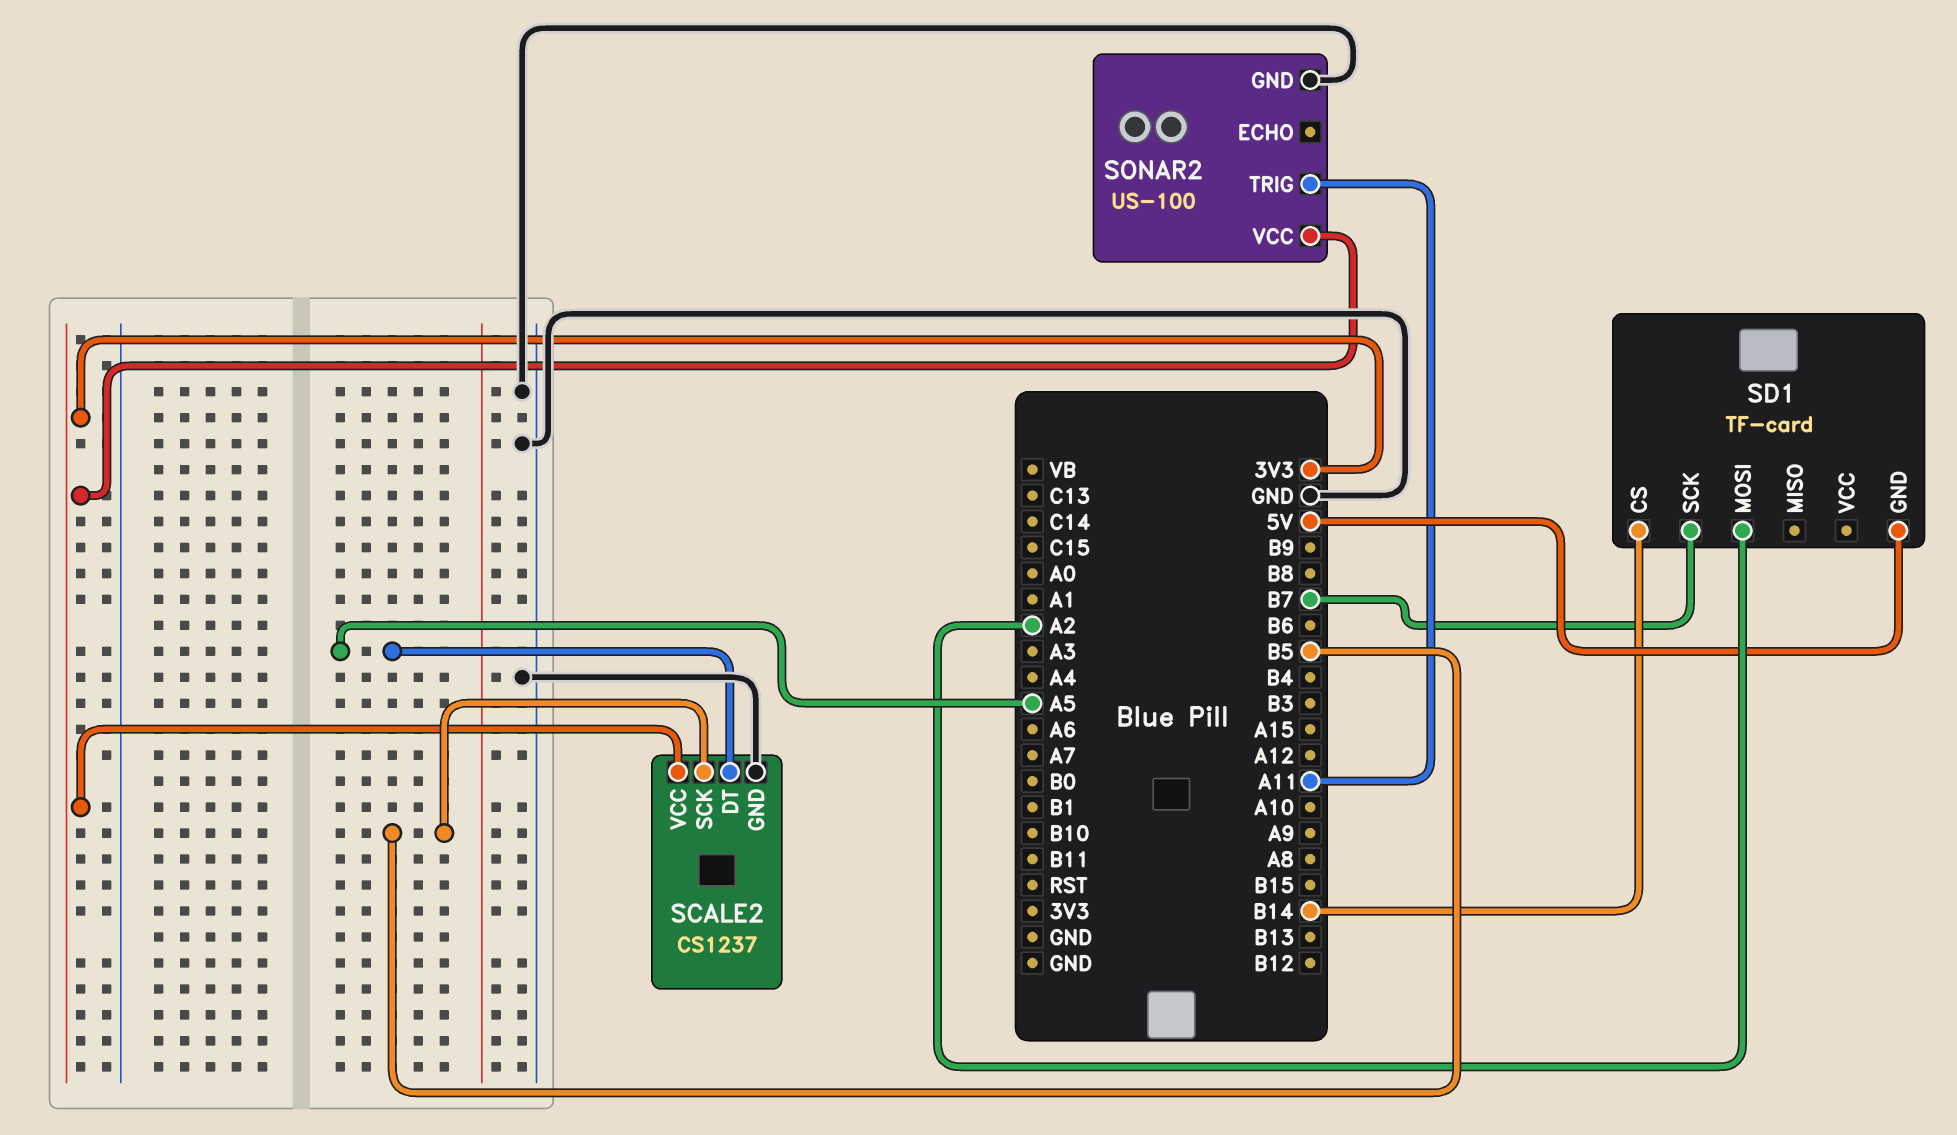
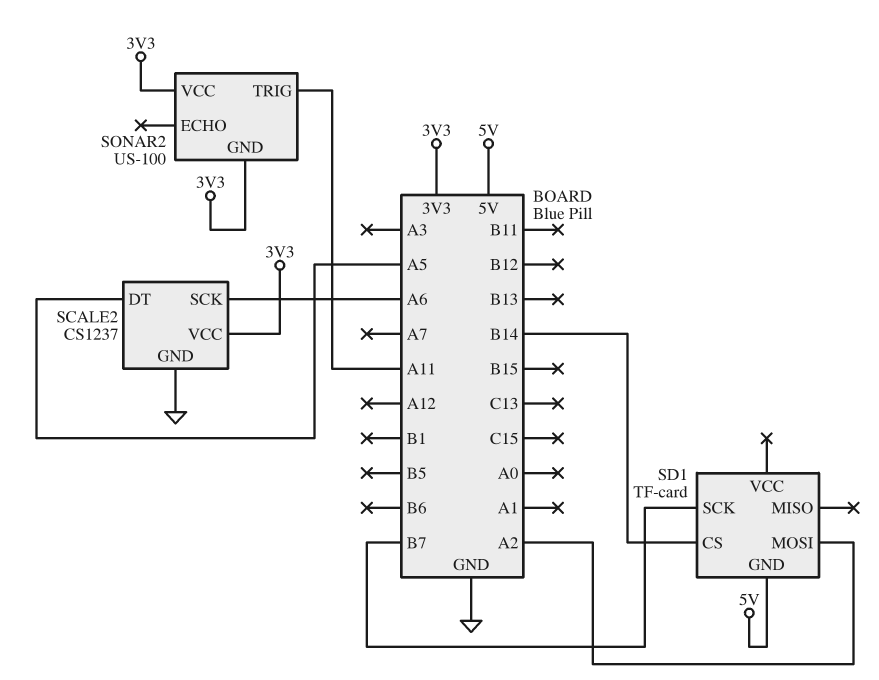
SCALE2 pin SCK: B5 -> A6
SONAR2 pin GND: GND -> 3V3

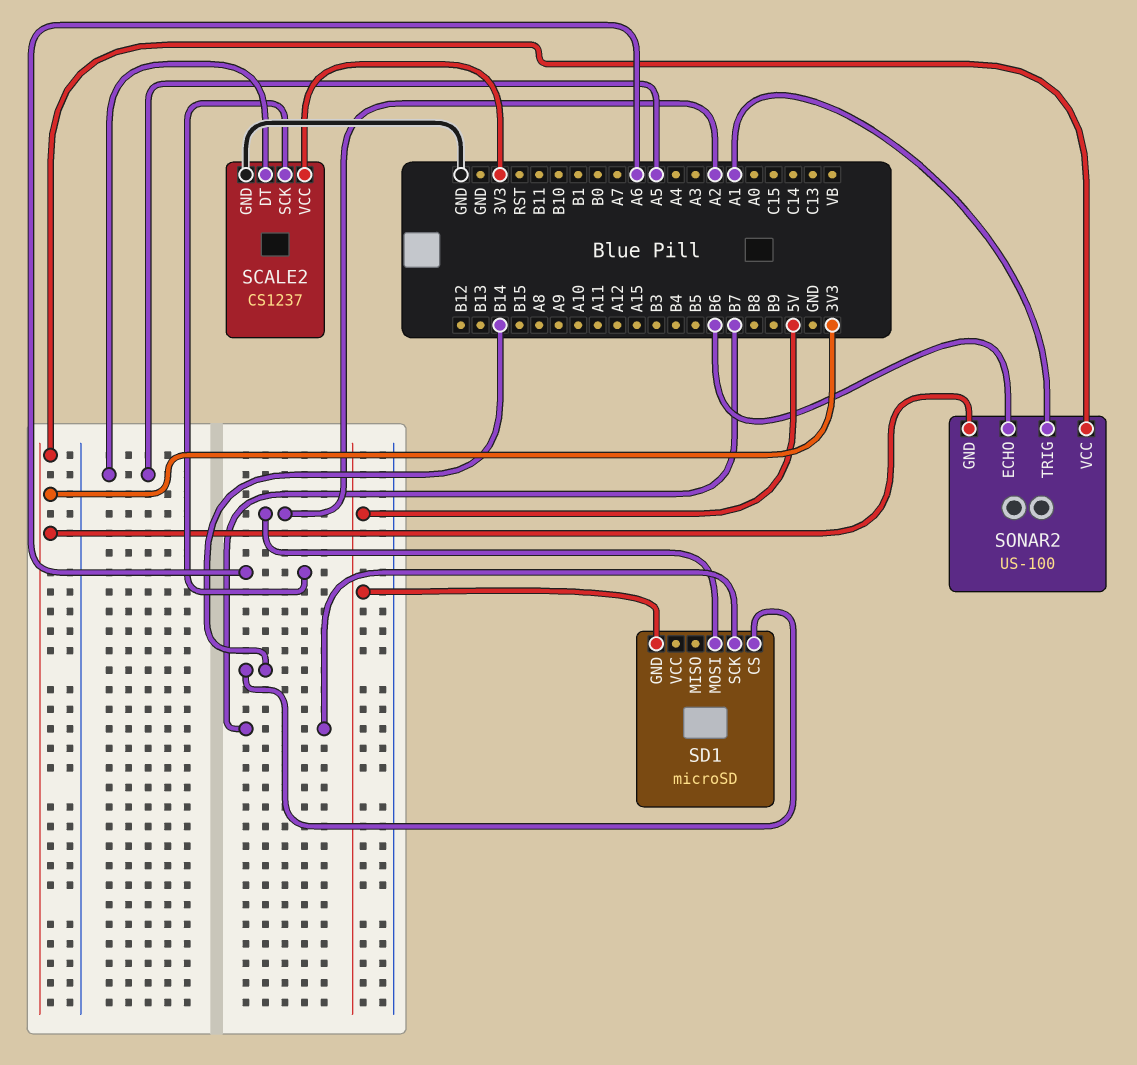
SD1: TF-card -> microSD
SONAR2 pin ECHO: none -> B6
SONAR2 pin TRIG: A11 -> A1

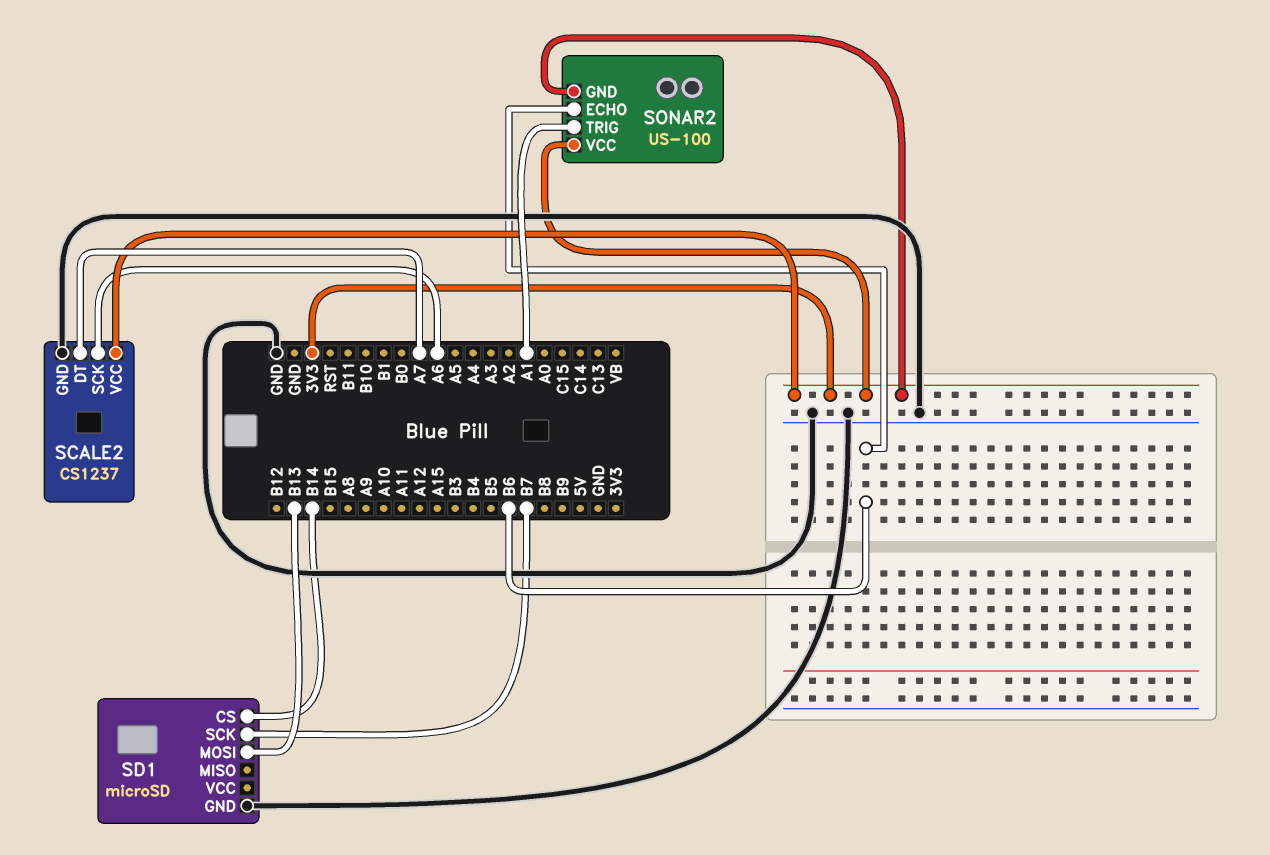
SCALE2 pin DT: A5 -> A7
SD1 pin GND: 5V -> GND
SD1 pin MOSI: A2 -> B13

